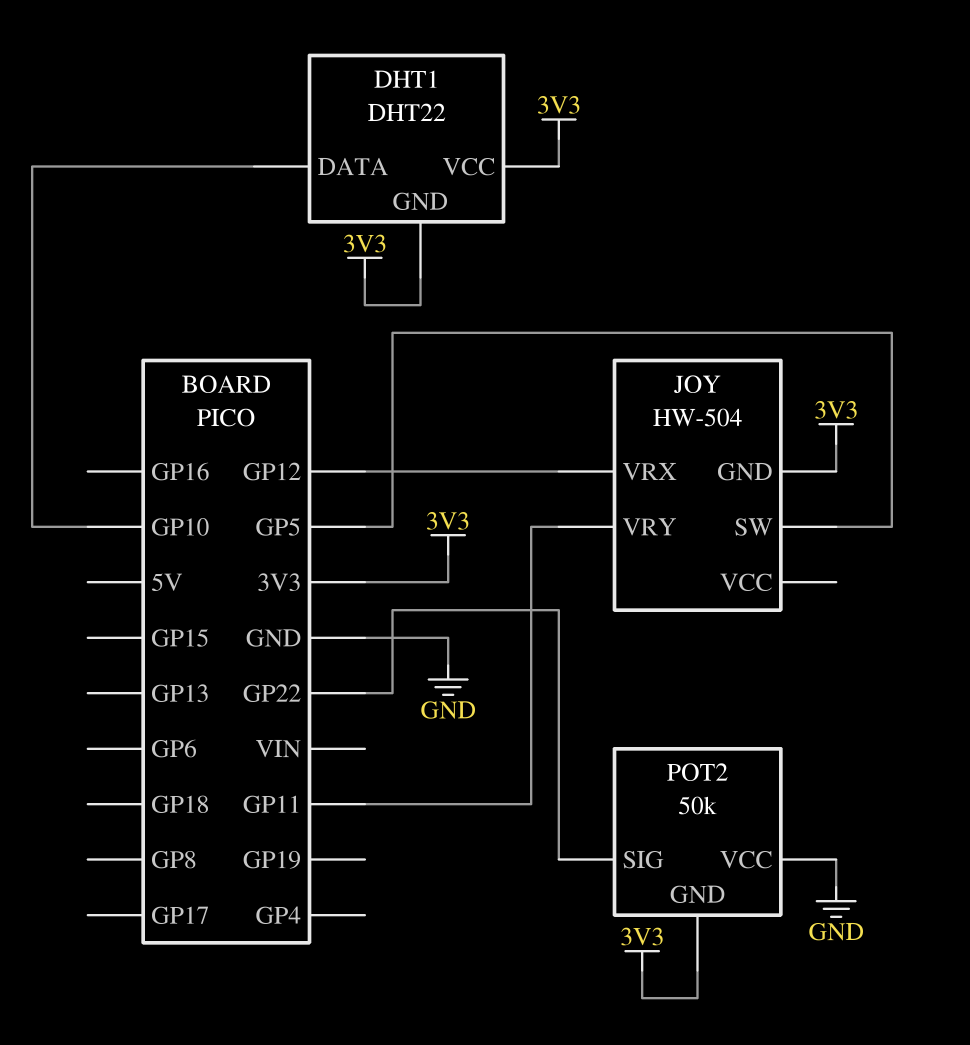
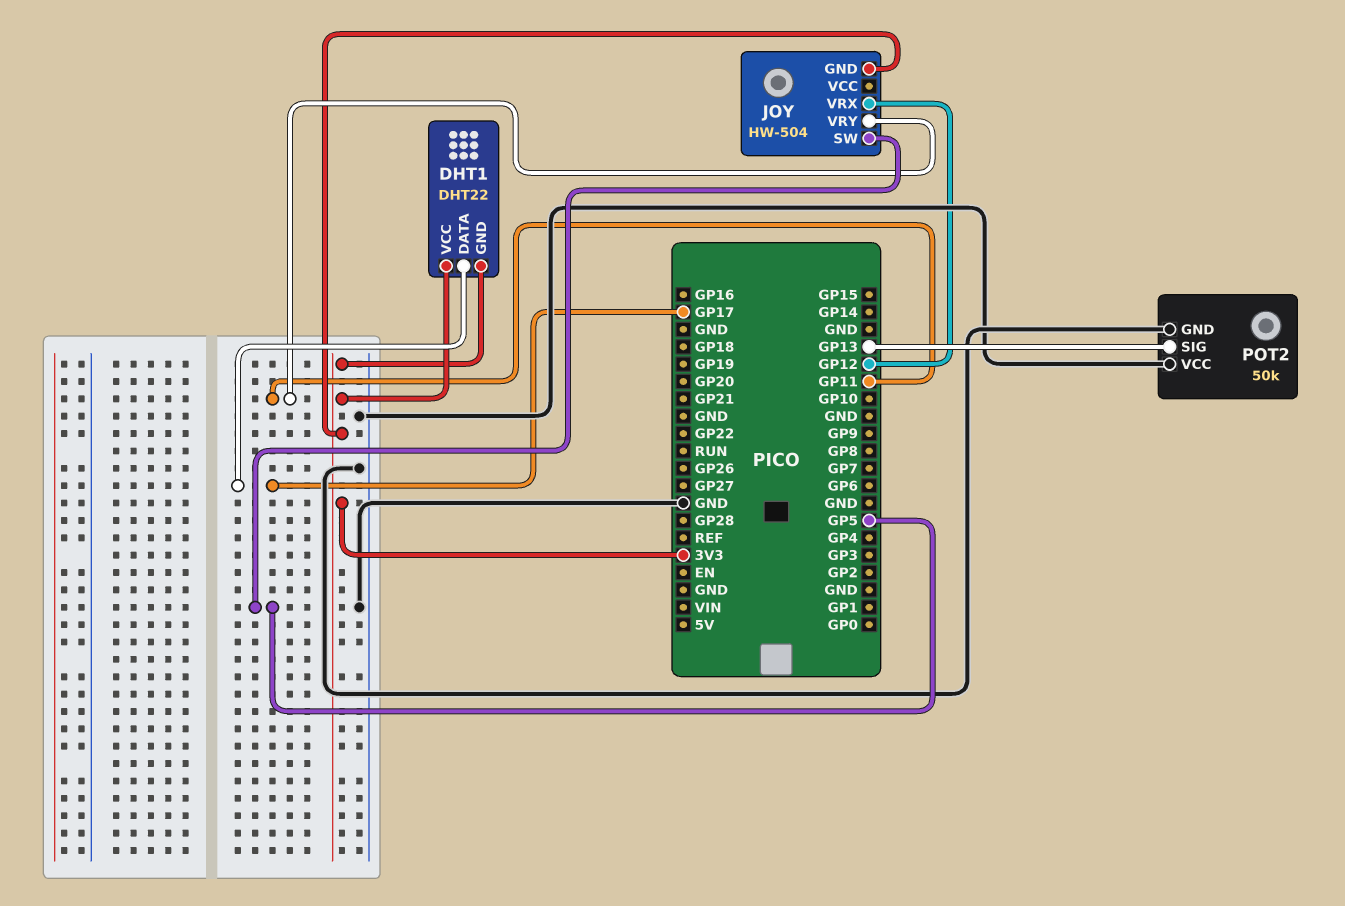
DHT1 pin DATA: GP10 -> GP17
POT2 pin GND: 3V3 -> GND
POT2 pin SIG: GP22 -> GP13

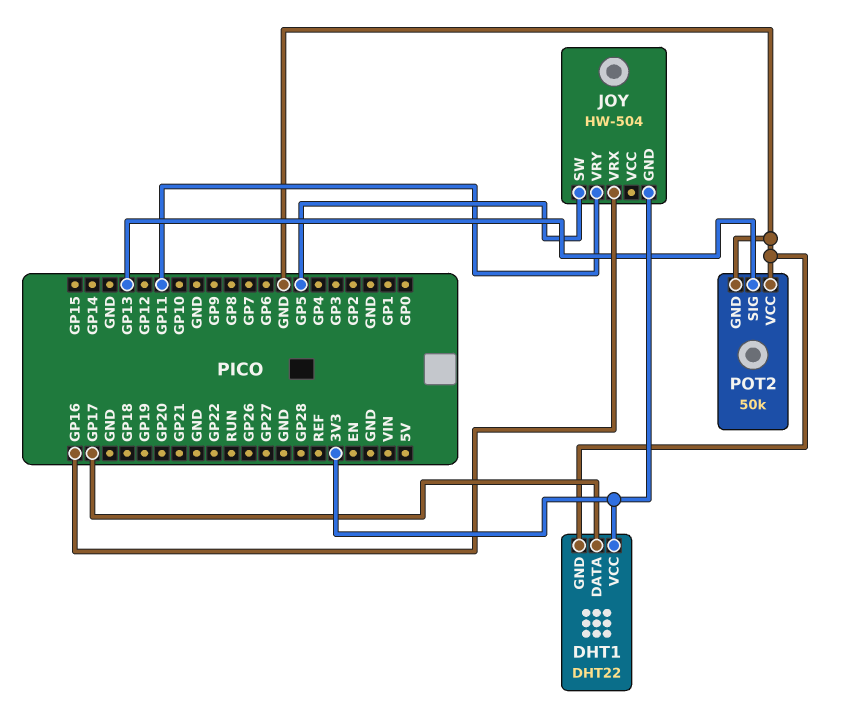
DHT1 pin GND: 3V3 -> GND
JOY pin VRX: GP12 -> GP16

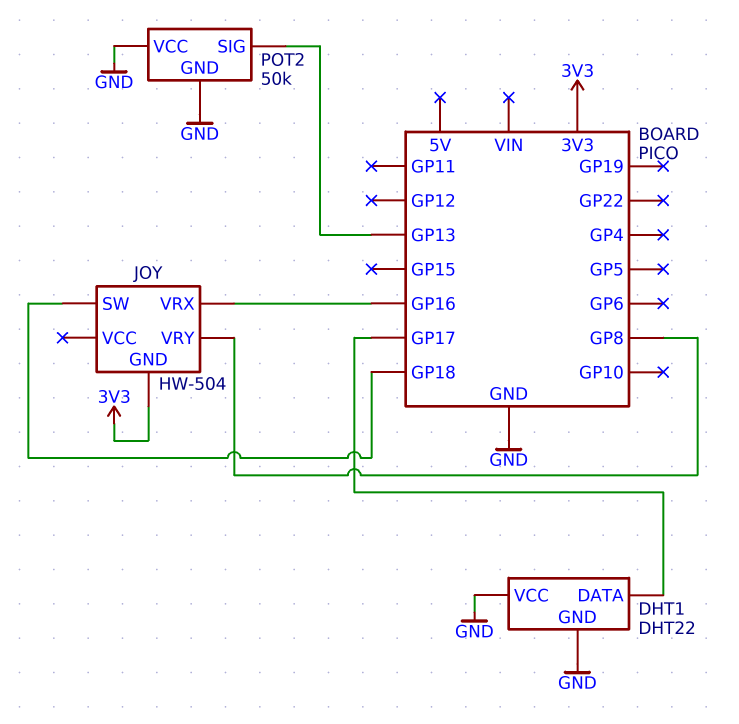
DHT1 pin VCC: 3V3 -> GND
JOY pin SW: GP5 -> GP18
JOY pin VRY: GP11 -> GP8

